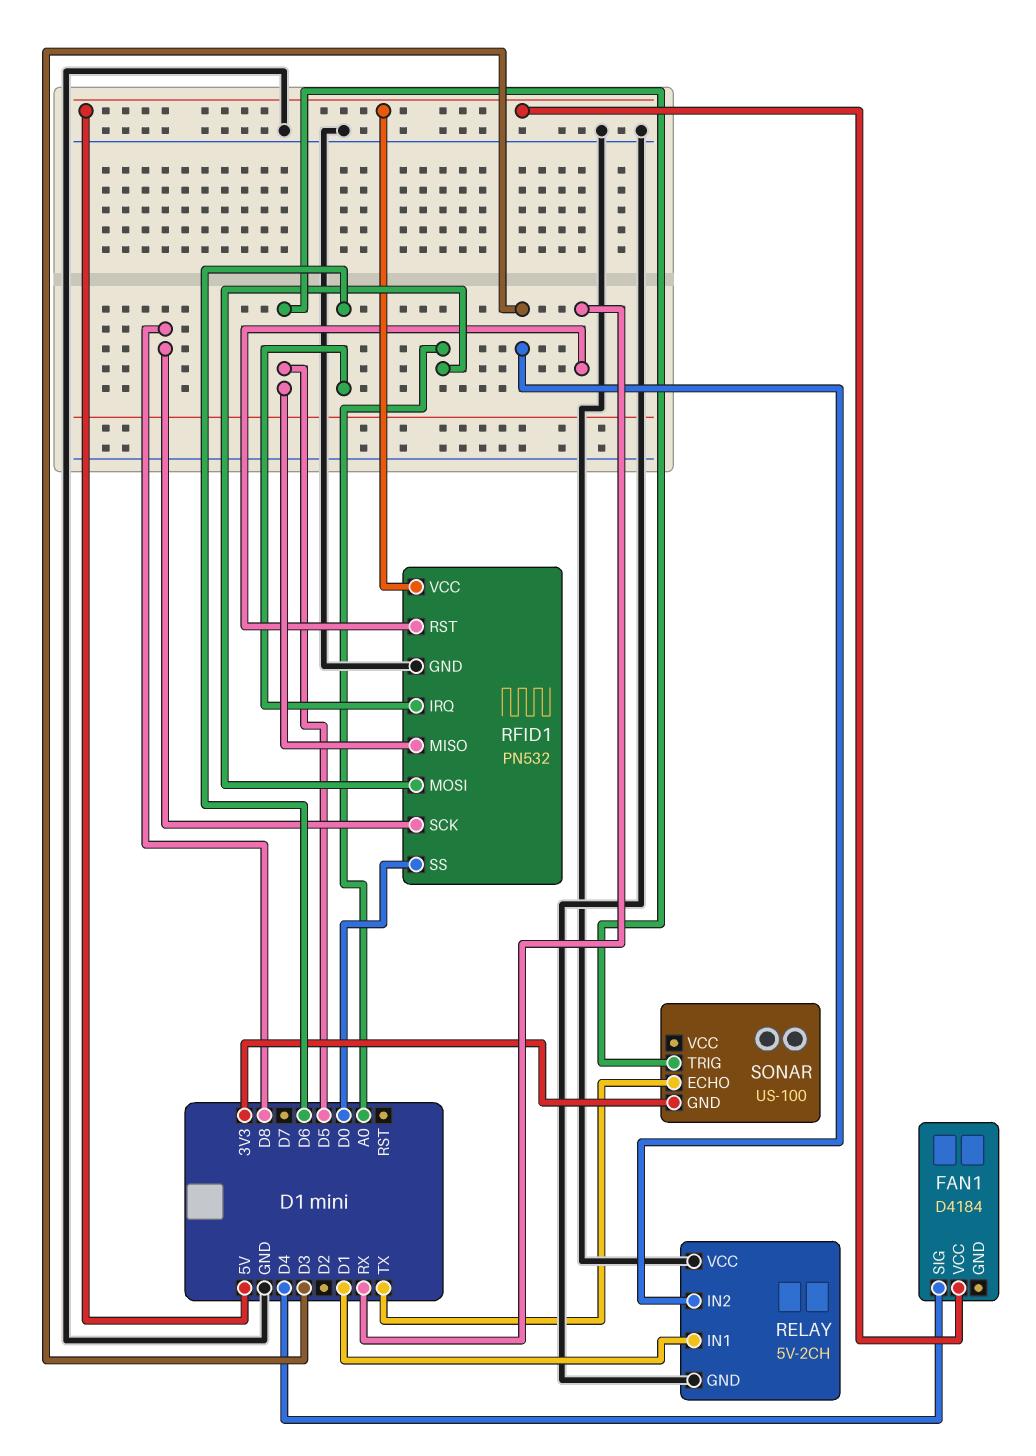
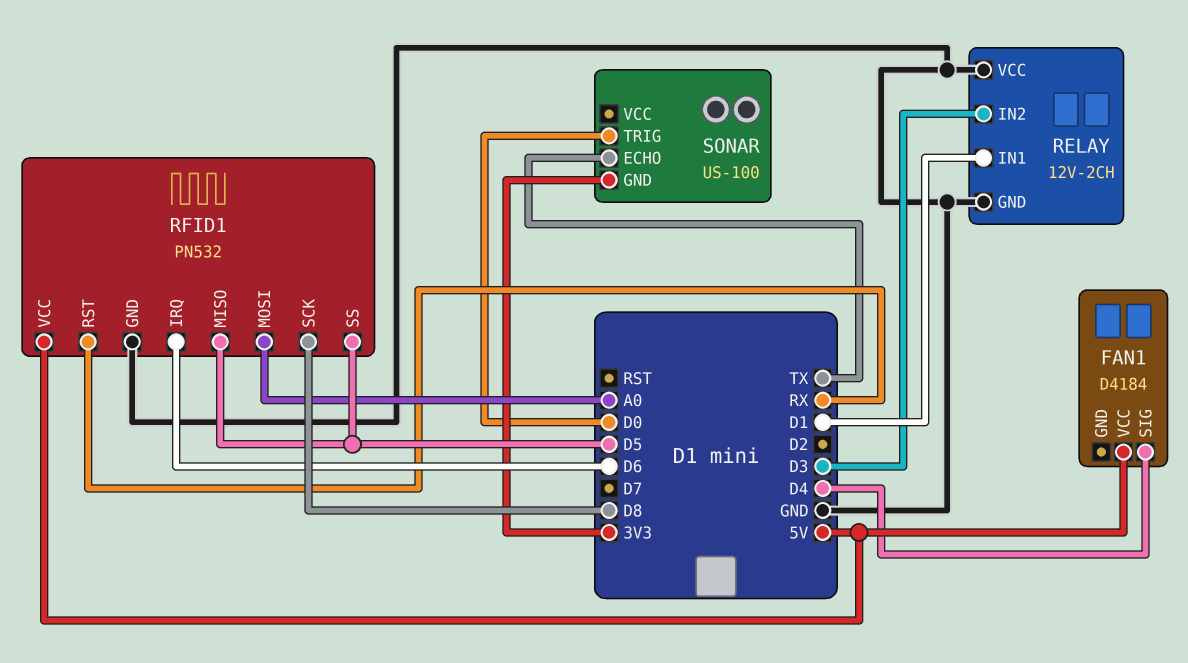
RELAY: 5V-2CH -> 12V-2CH
RFID1 pin SS: D0 -> D5
SONAR pin TRIG: D5 -> D0

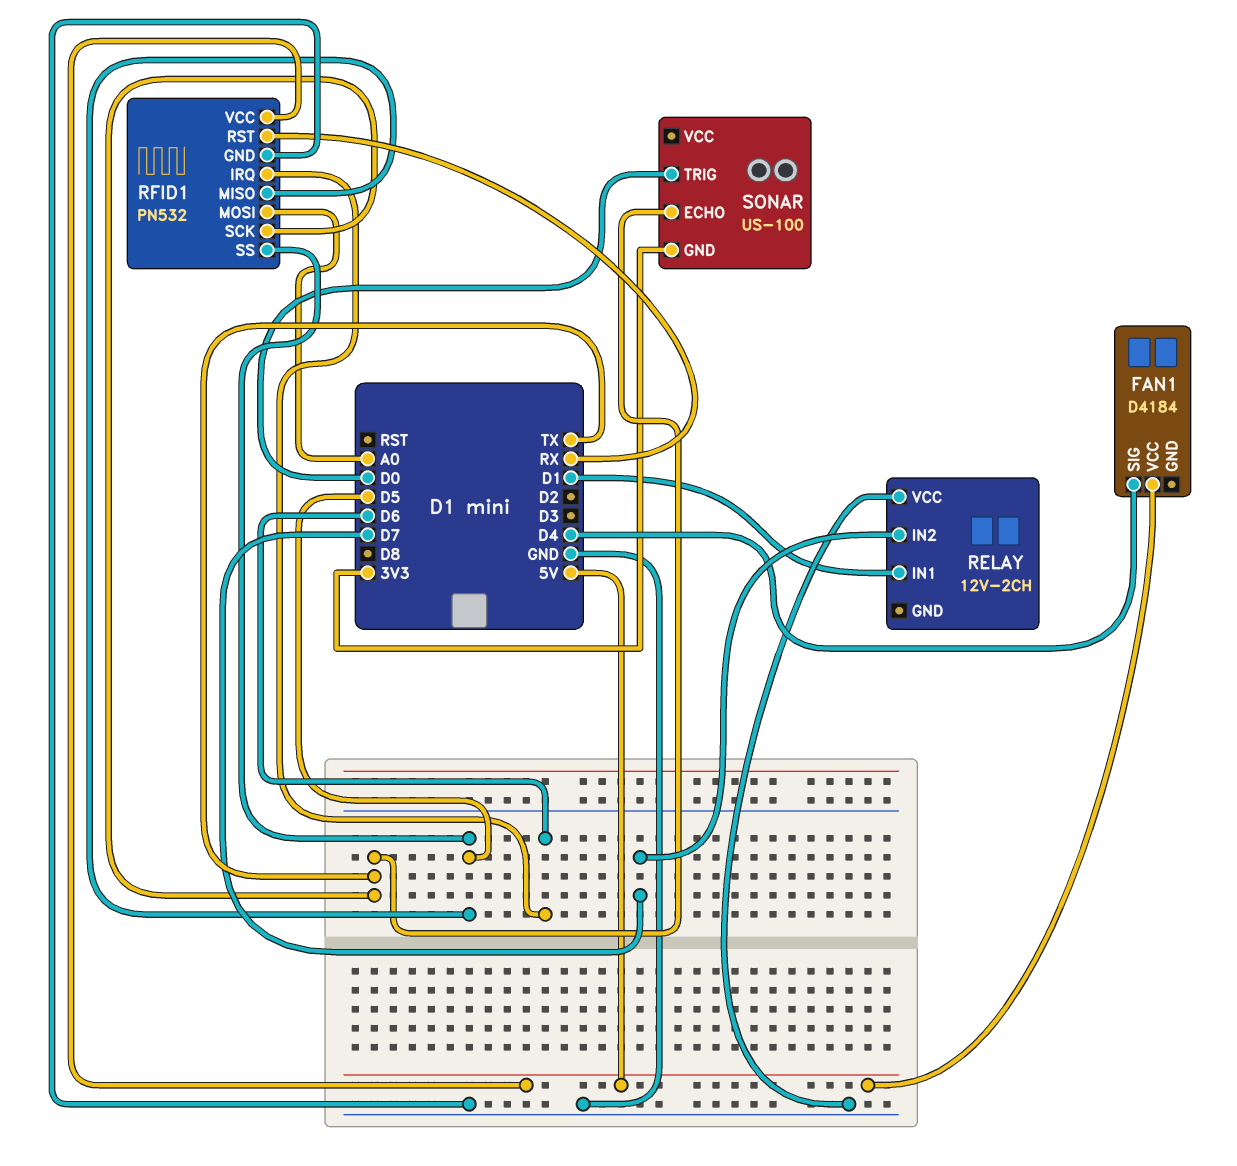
RELAY pin GND: GND -> none
RELAY pin IN2: D3 -> D7
RFID1 pin SCK: D8 -> TX

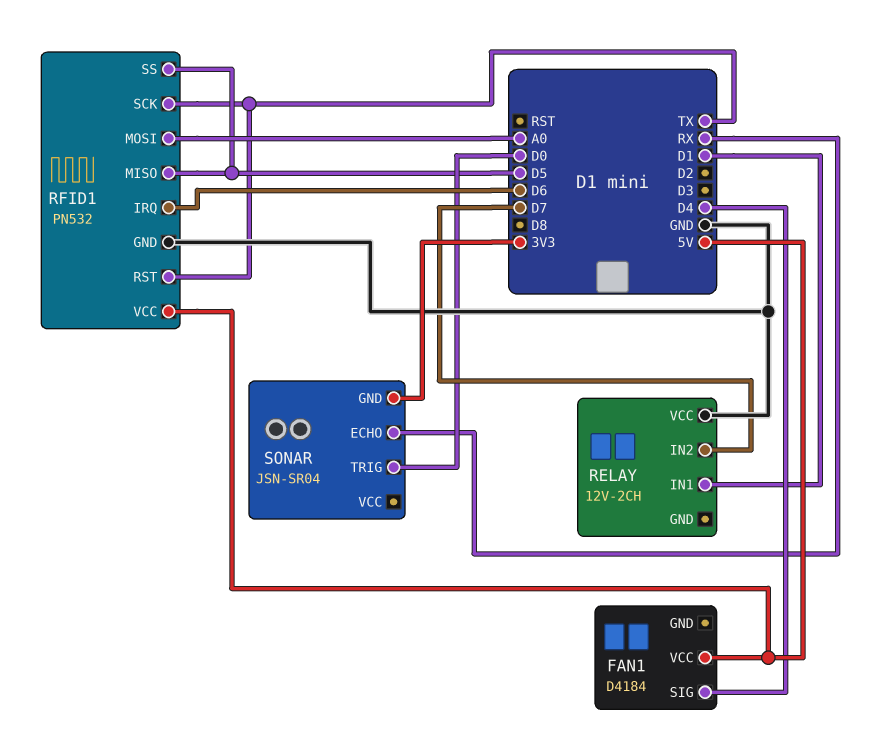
RFID1 pin RST: RX -> TX
SONAR: US-100 -> JSN-SR04
SONAR pin ECHO: TX -> RX

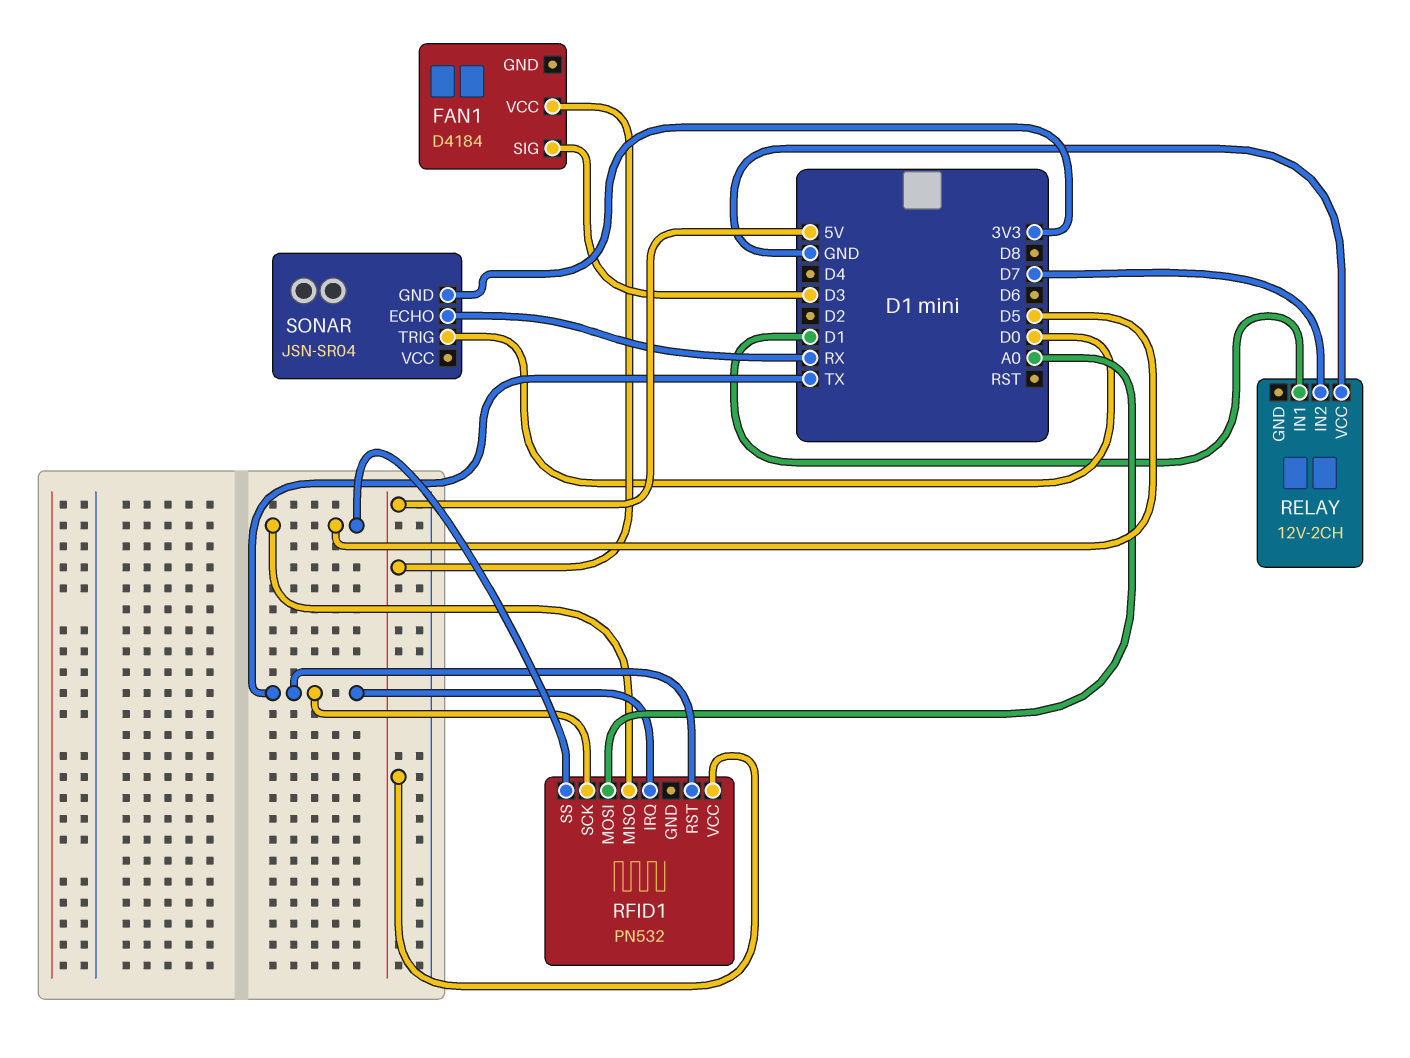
FAN1 pin SIG: D4 -> D3
RFID1 pin GND: GND -> none
RFID1 pin IRQ: D6 -> TX

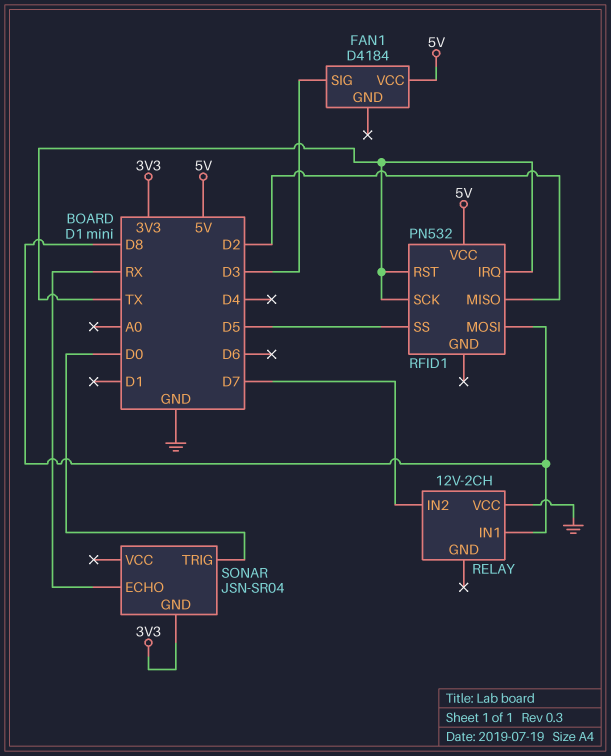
RELAY pin IN1: D1 -> D8
RFID1 pin MISO: D5 -> D2
RFID1 pin MOSI: A0 -> D8

